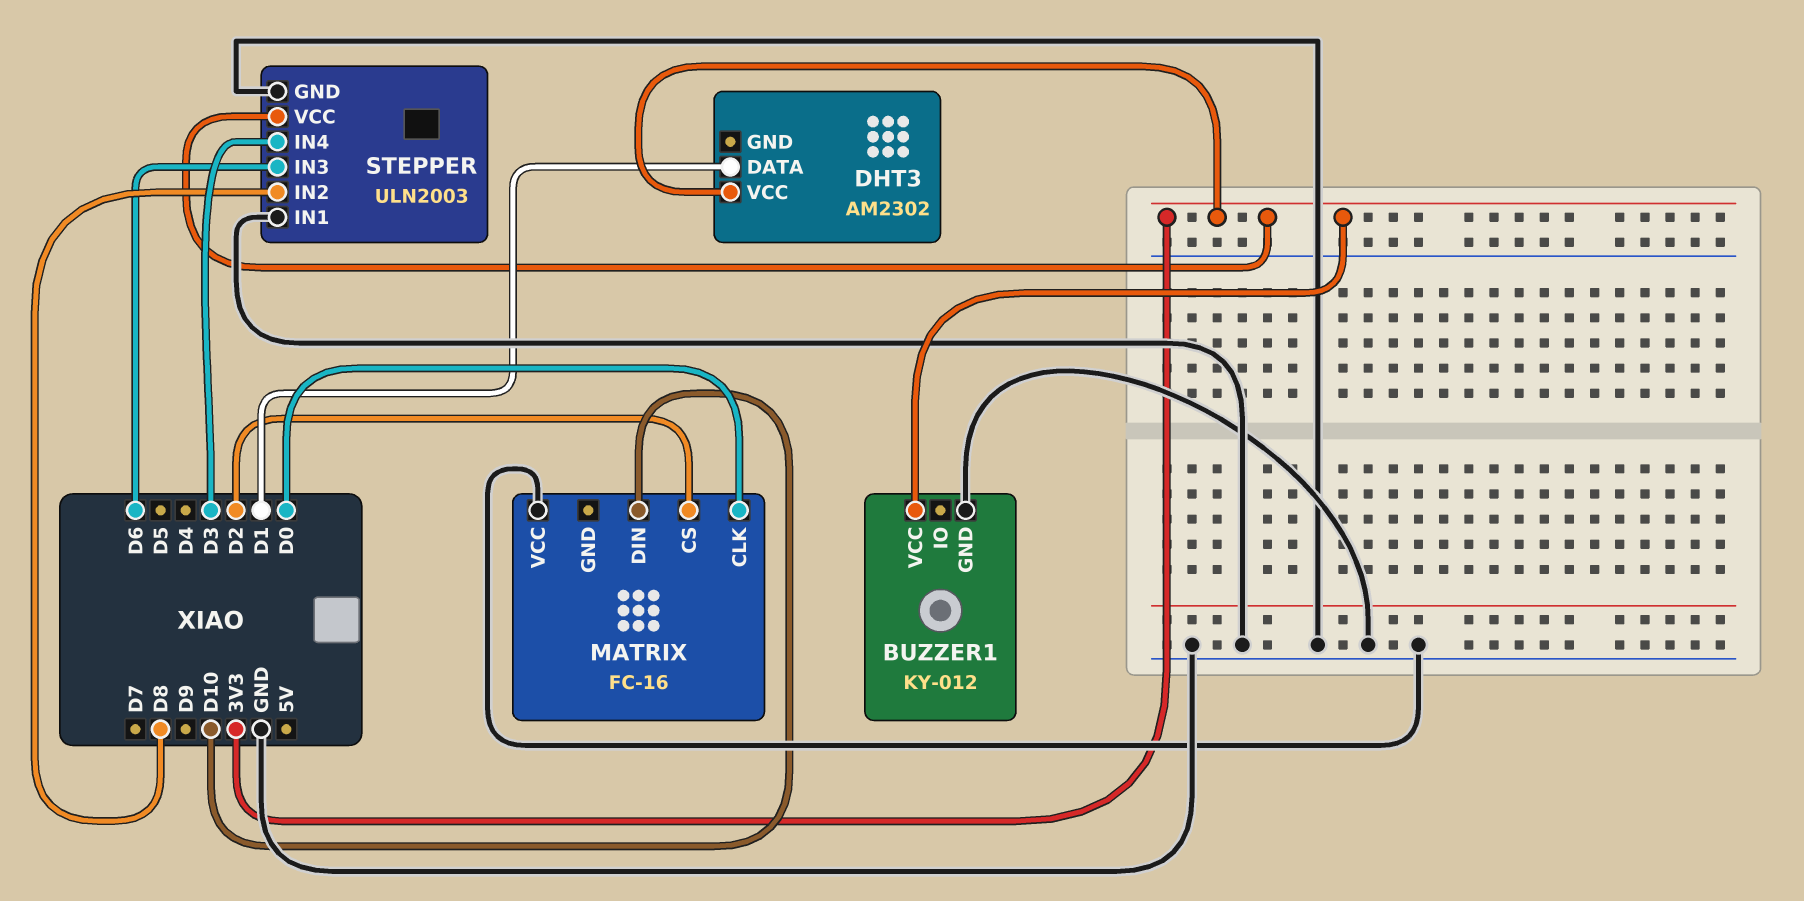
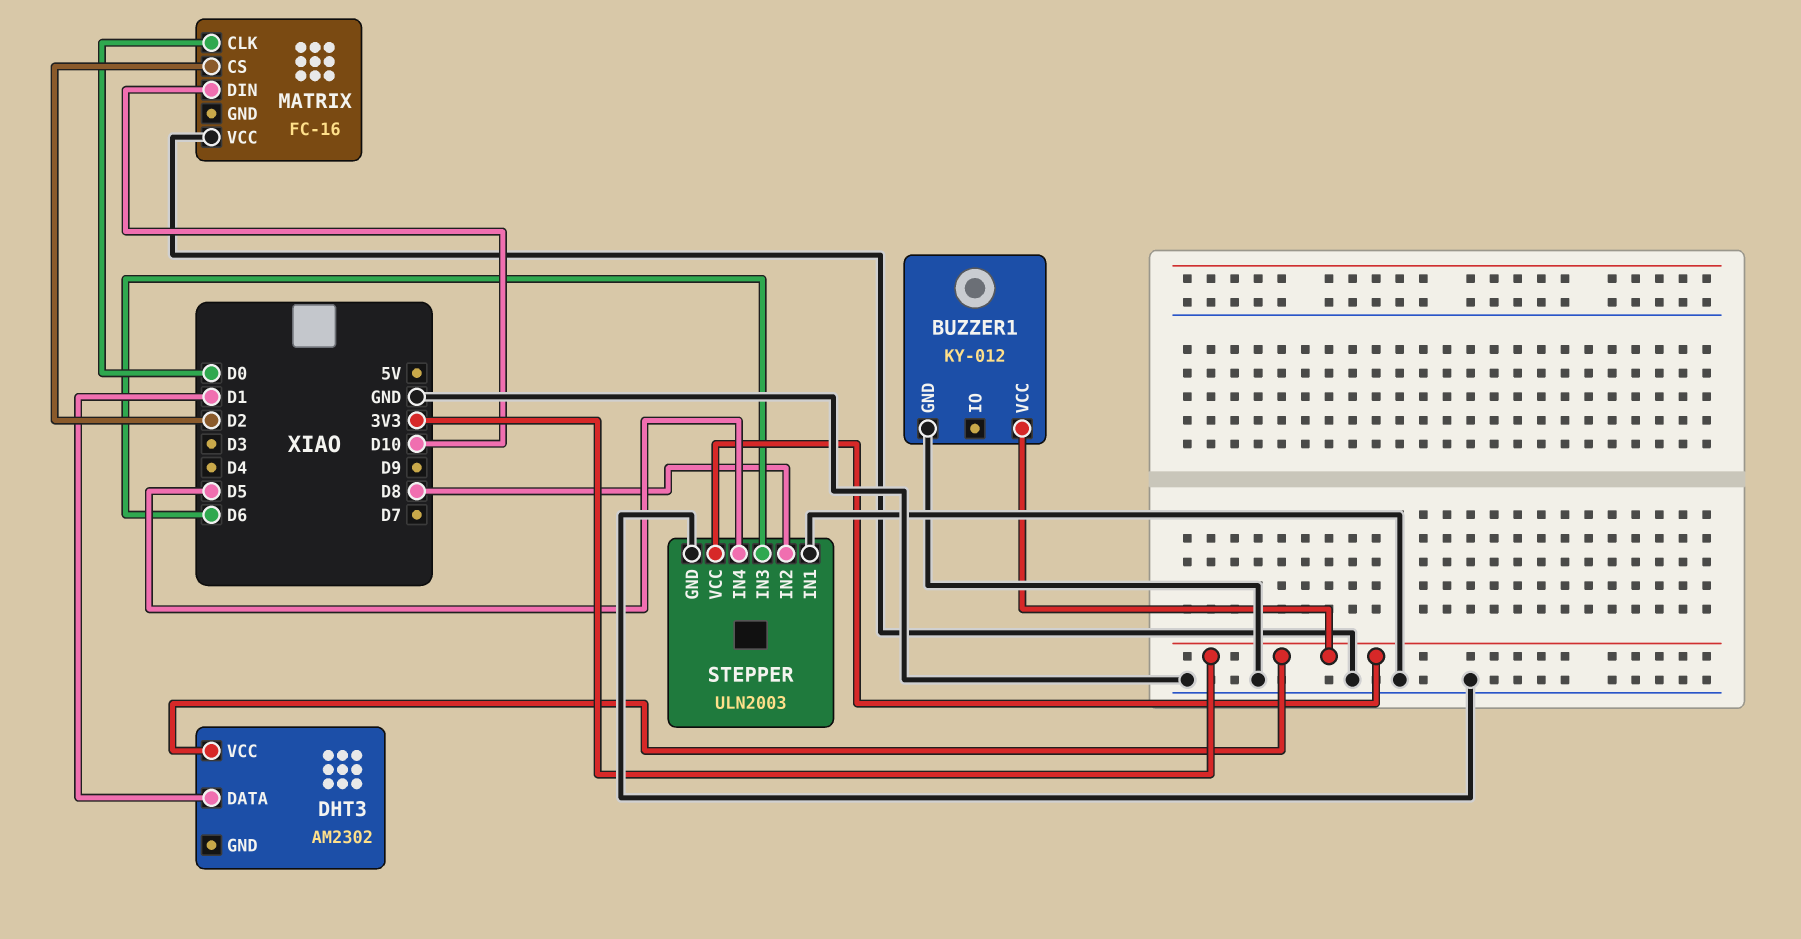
STEPPER pin IN4: D3 -> D5

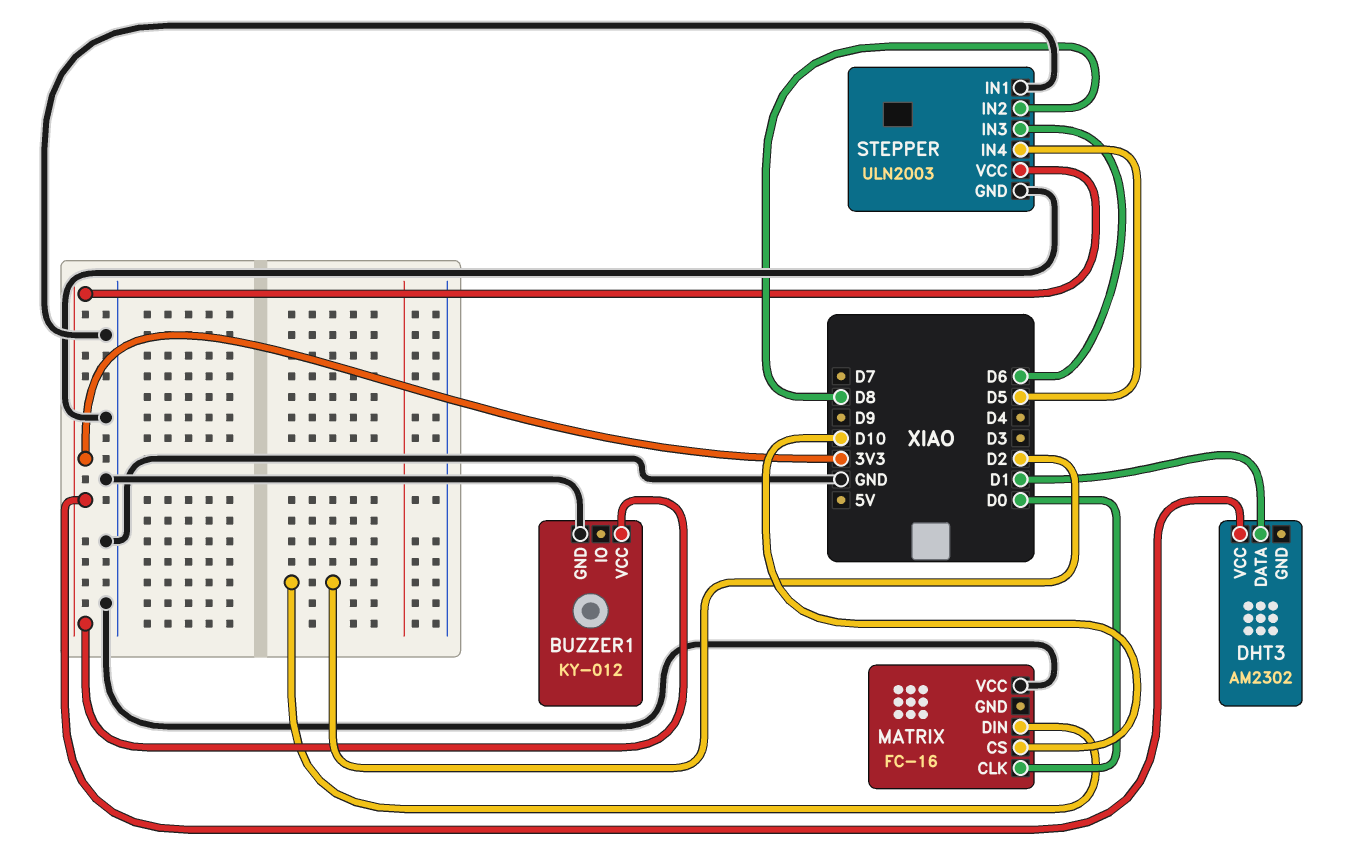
MATRIX pin CS: D2 -> D10
MATRIX pin DIN: D10 -> D2

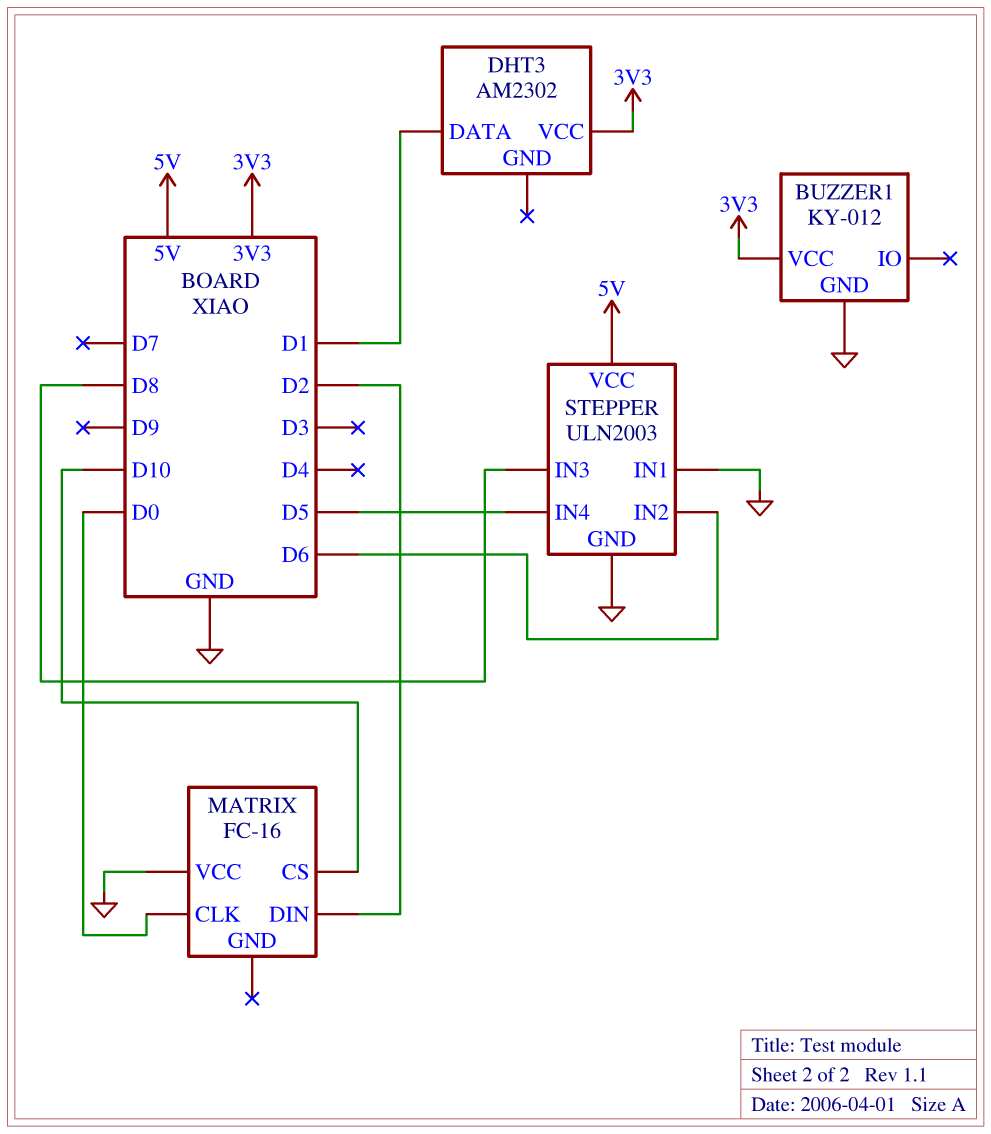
STEPPER pin IN2: D8 -> D6
STEPPER pin IN3: D6 -> D8
STEPPER pin VCC: 3V3 -> 5V

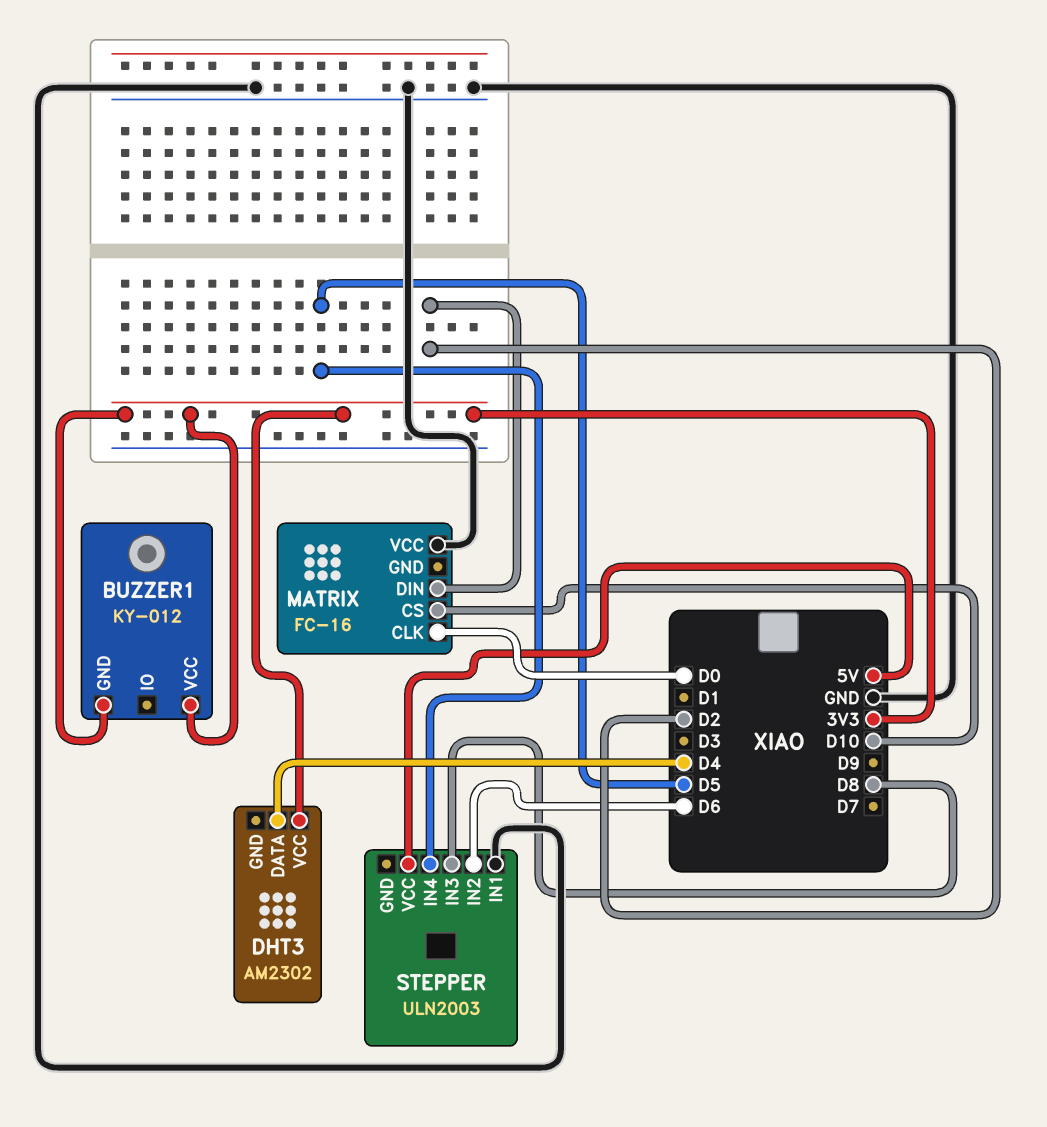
BUZZER1 pin GND: GND -> 3V3
DHT3 pin DATA: D1 -> D4
STEPPER pin GND: GND -> none

